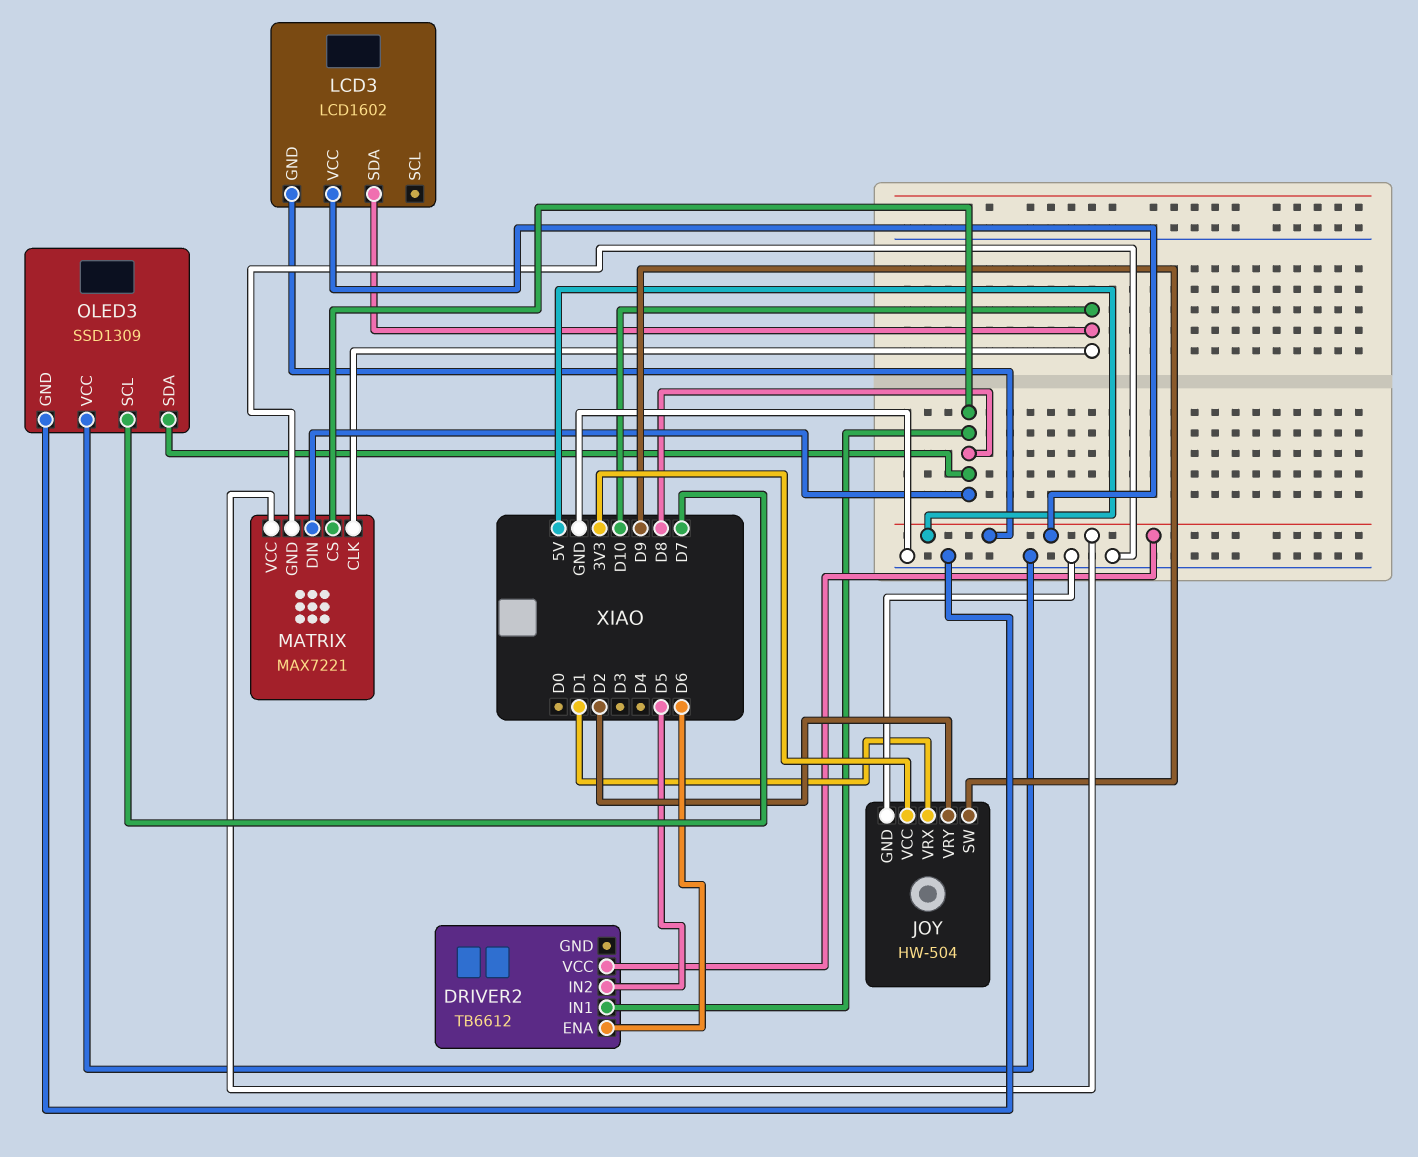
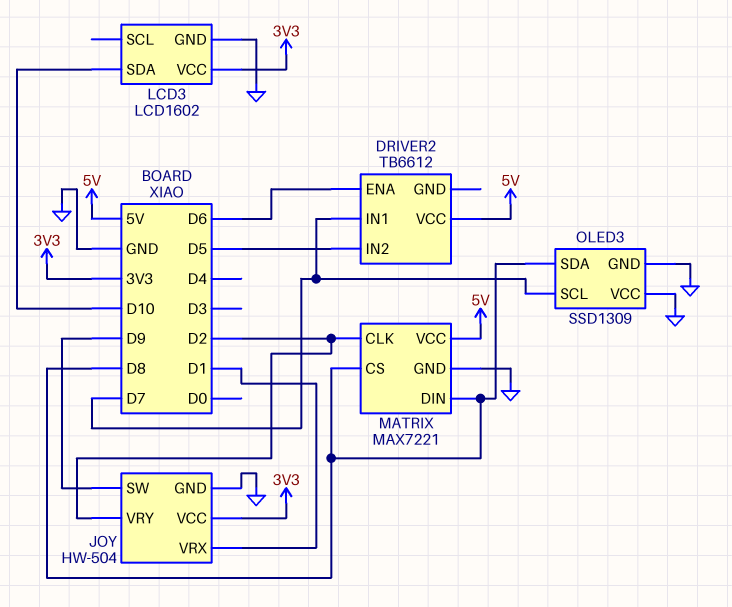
DRIVER2 pin IN1: D8 -> D7
LCD3 pin GND: 5V -> GND
LCD3 pin VCC: 5V -> 3V3
MATRIX pin CLK: D10 -> D2

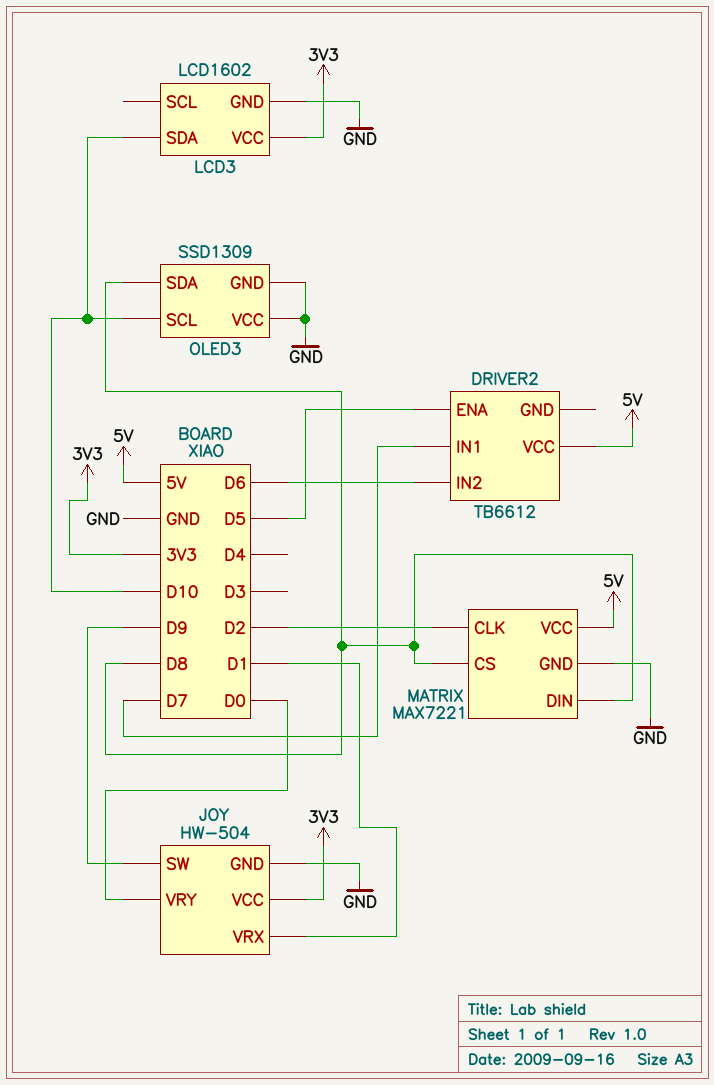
DRIVER2 pin ENA: D6 -> D5
DRIVER2 pin IN2: D5 -> D6
JOY pin VRY: D2 -> D0
OLED3 pin SCL: D7 -> D10

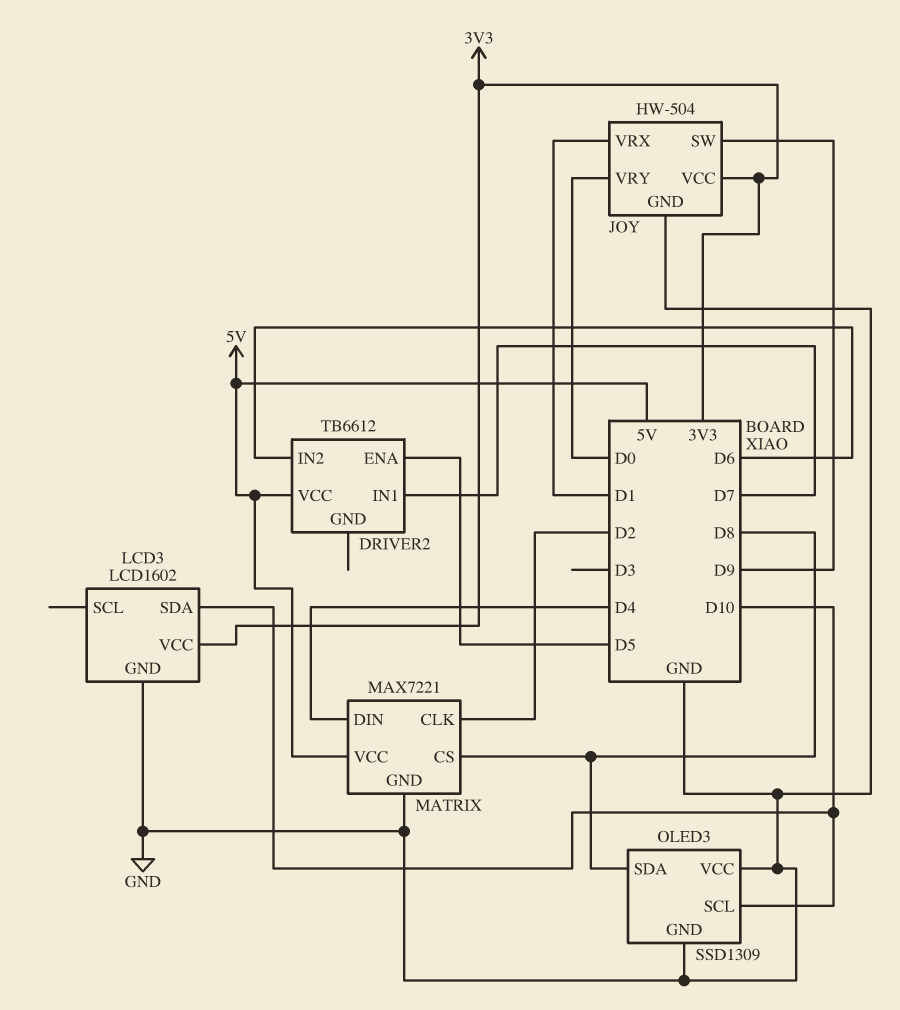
MATRIX pin DIN: D8 -> D4

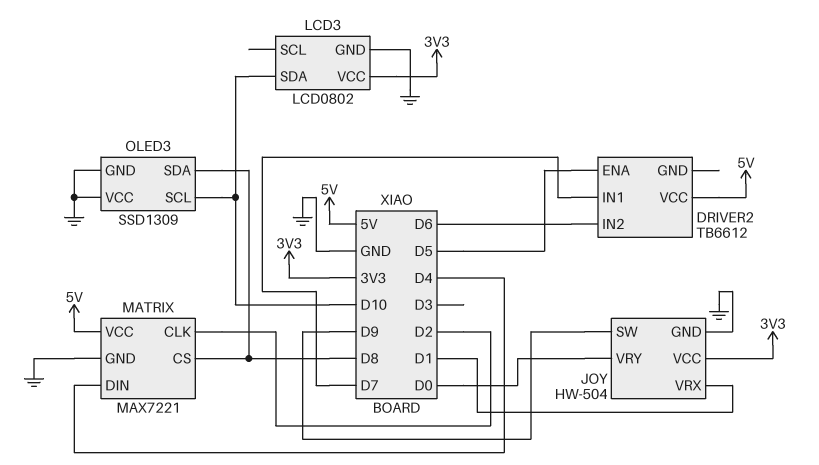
LCD3: LCD1602 -> LCD0802

